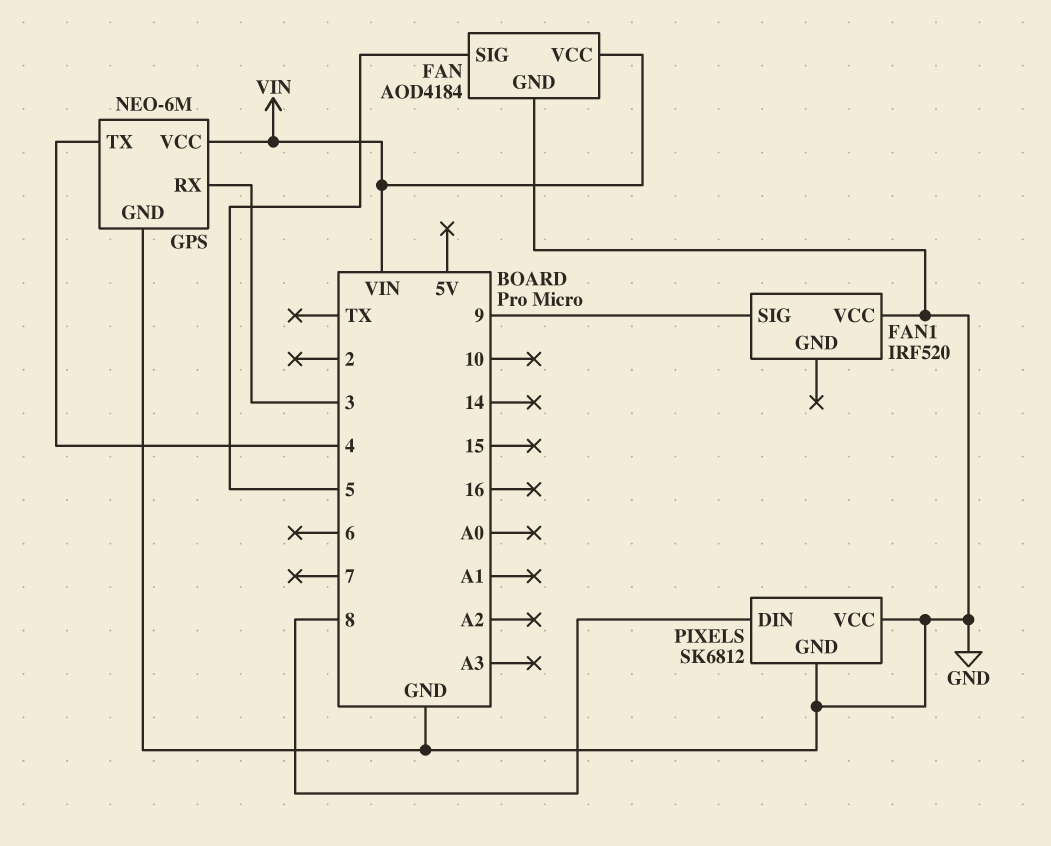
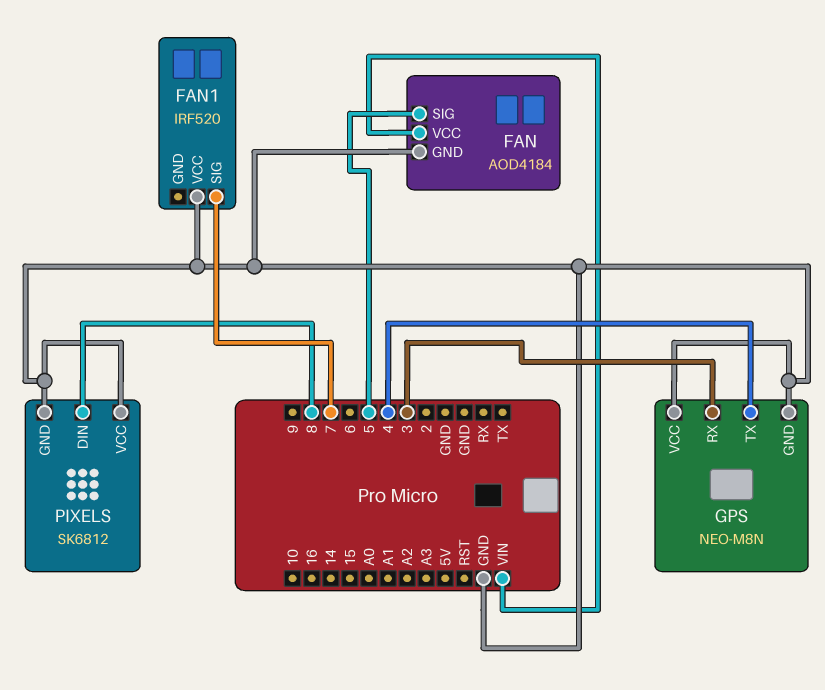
FAN1 pin SIG: 9 -> 7
GPS: NEO-6M -> NEO-M8N
GPS pin VCC: VIN -> GND

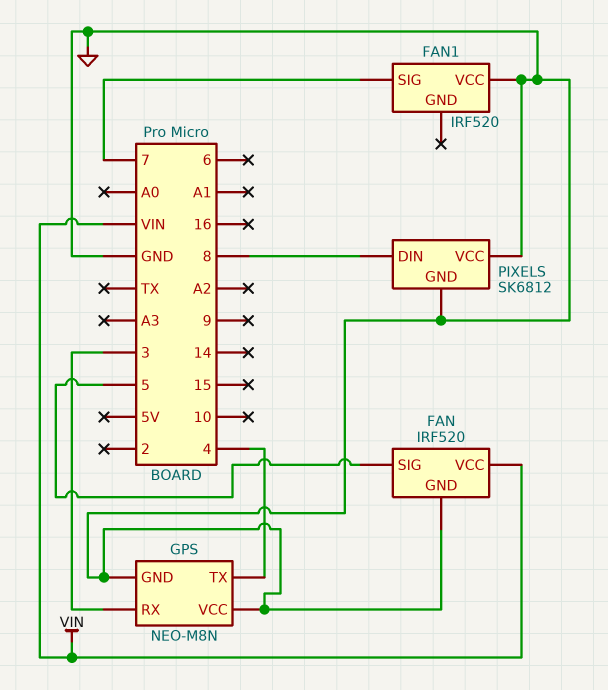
FAN: AOD4184 -> IRF520

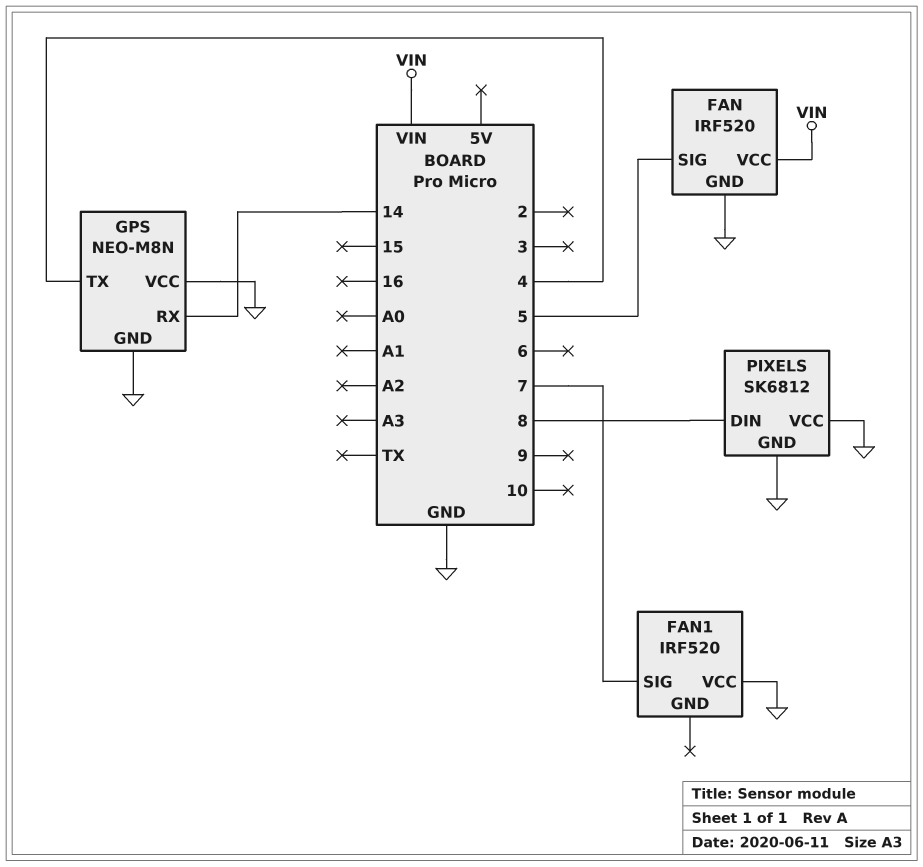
GPS pin RX: 3 -> 14

